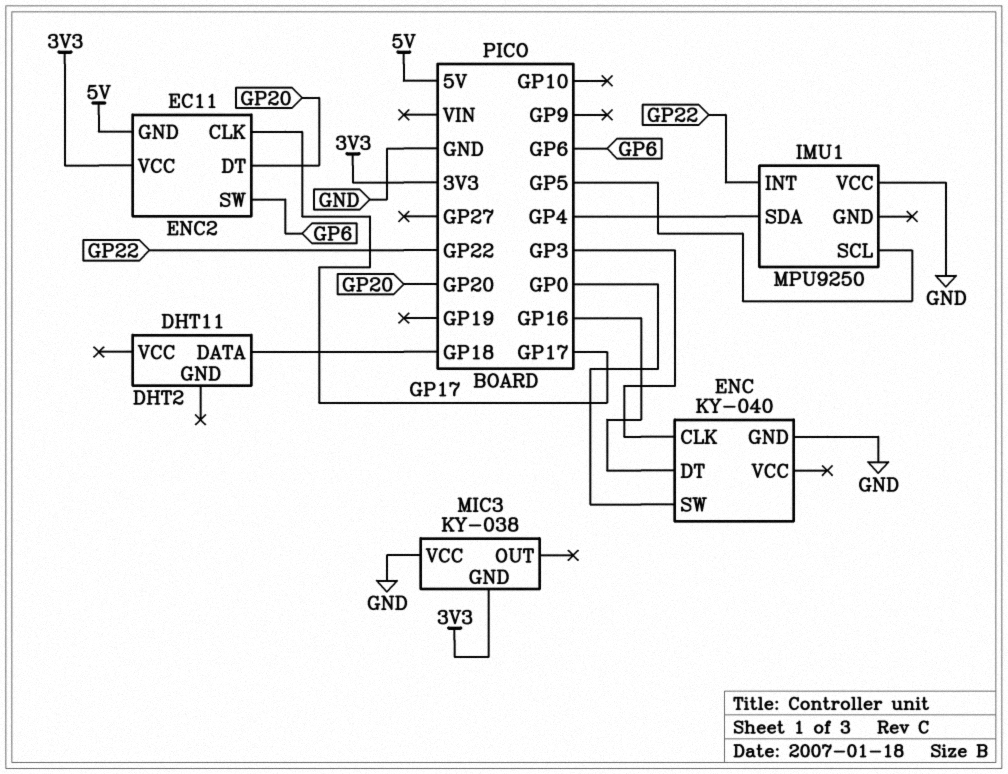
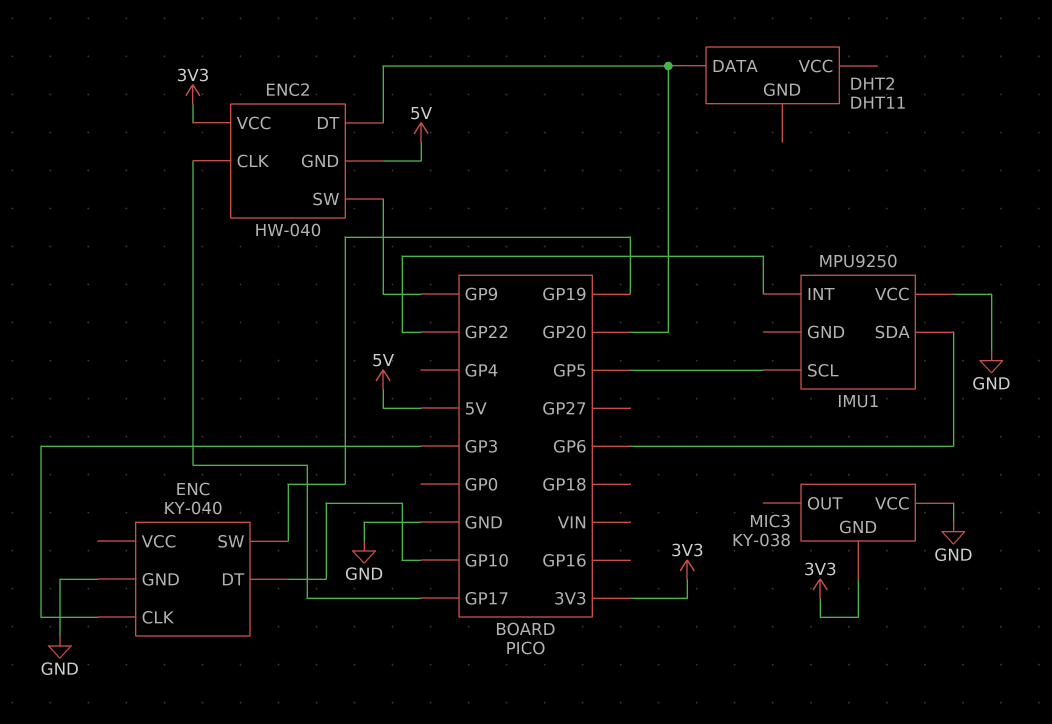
DHT2 pin DATA: GP18 -> GP20
ENC pin DT: GP16 -> GP10
ENC pin SW: GP0 -> GP19
ENC2: EC11 -> HW-040
ENC2 pin SW: GP6 -> GP9
IMU1 pin SDA: GP4 -> GP6

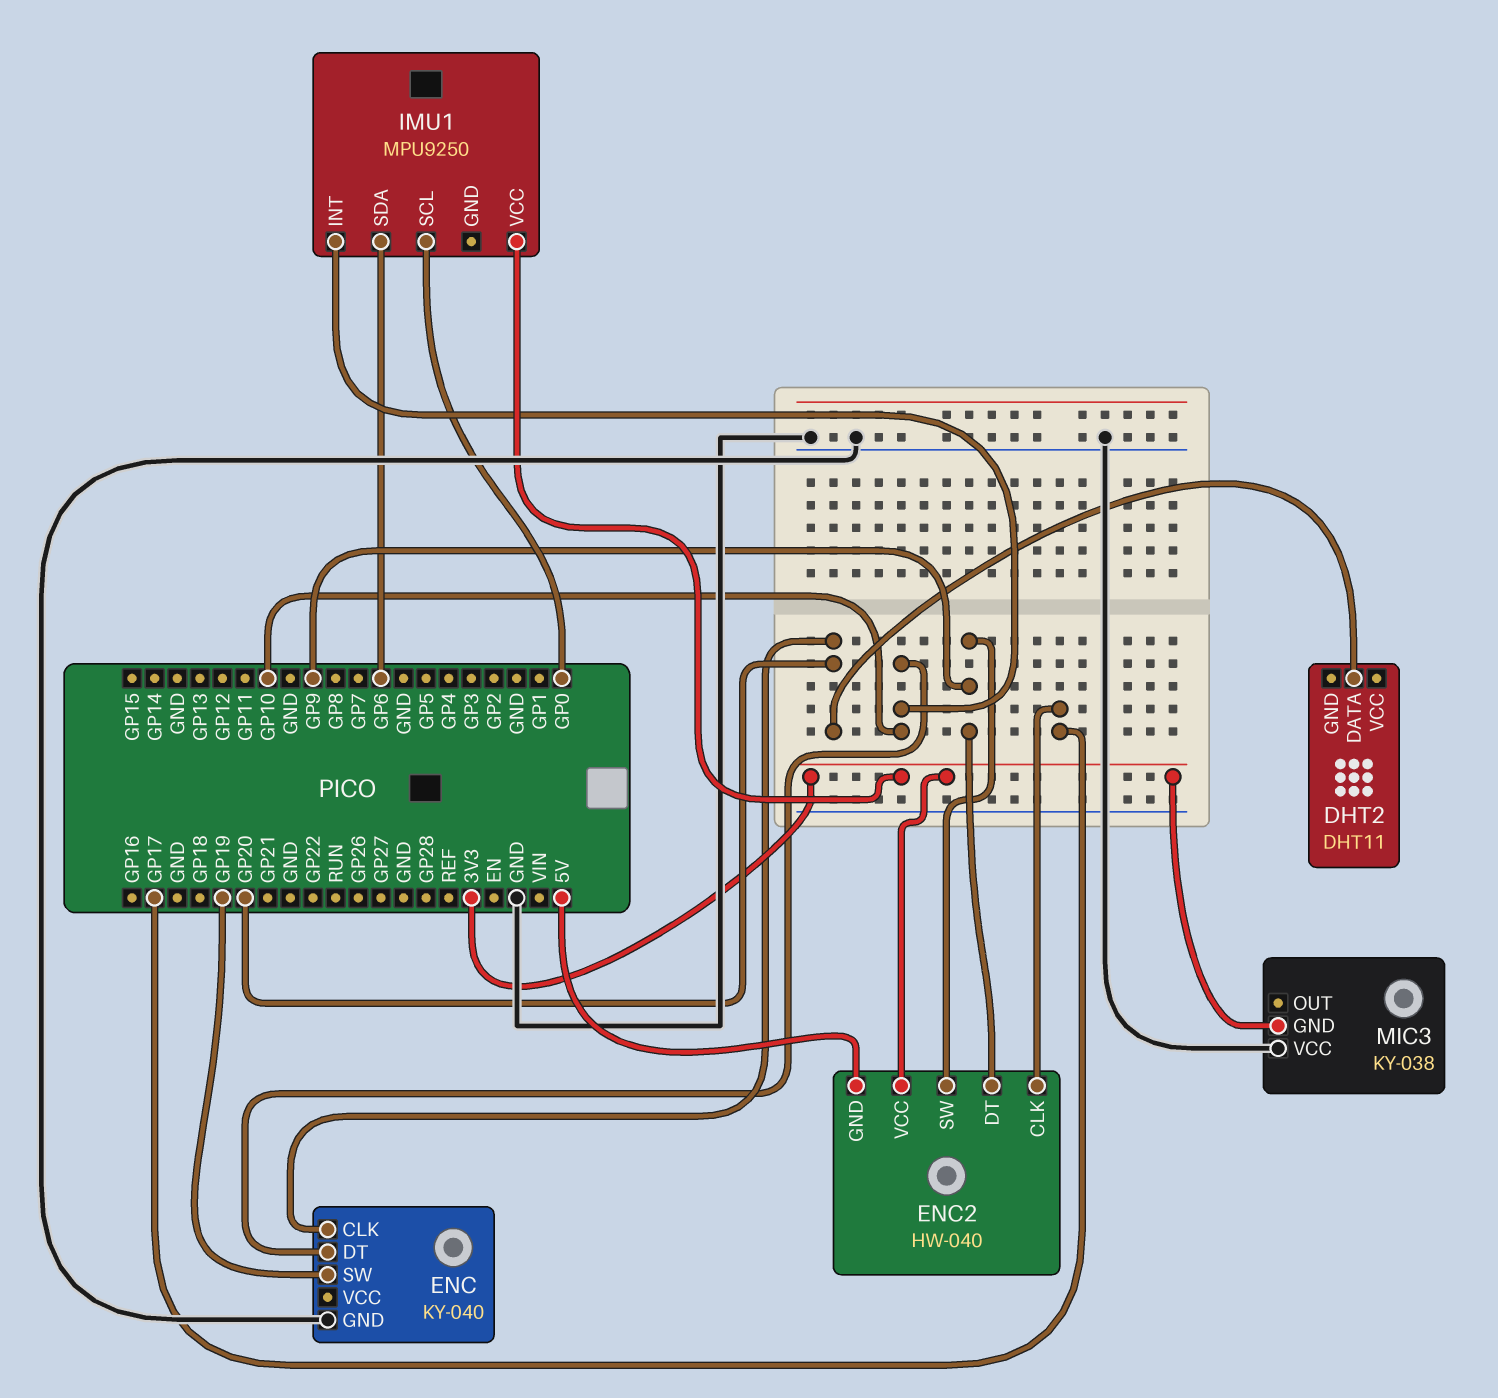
ENC pin CLK: GP3 -> GP20
ENC2 pin DT: GP20 -> GP9
IMU1 pin INT: GP22 -> GP10
IMU1 pin SCL: GP5 -> GP0
IMU1 pin VCC: GND -> 3V3

